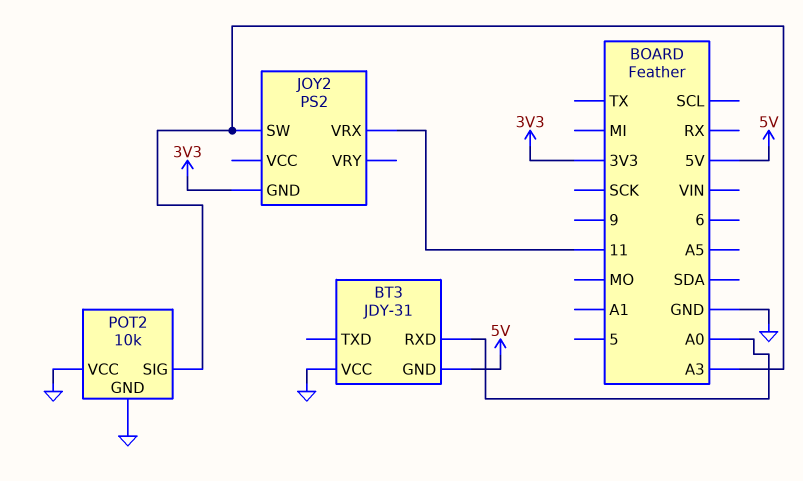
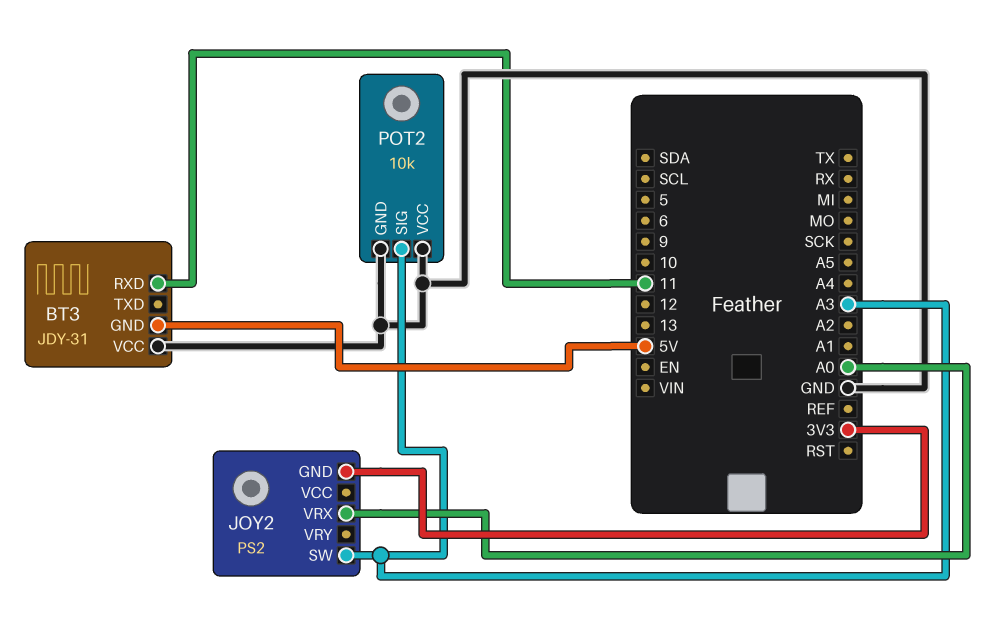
BT3 pin RXD: A0 -> 11
JOY2 pin VRX: 11 -> A0

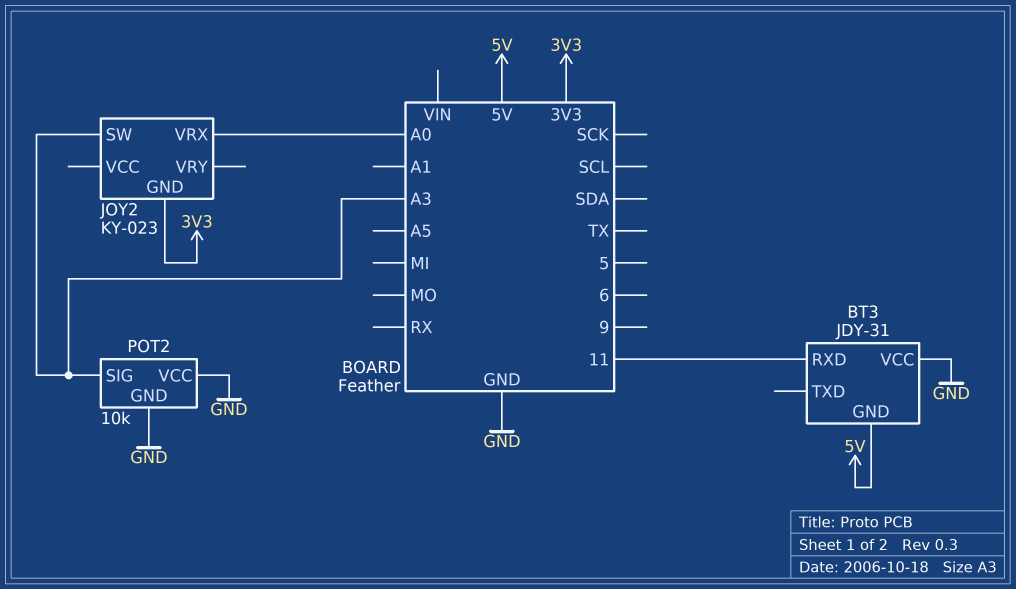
JOY2: PS2 -> KY-023

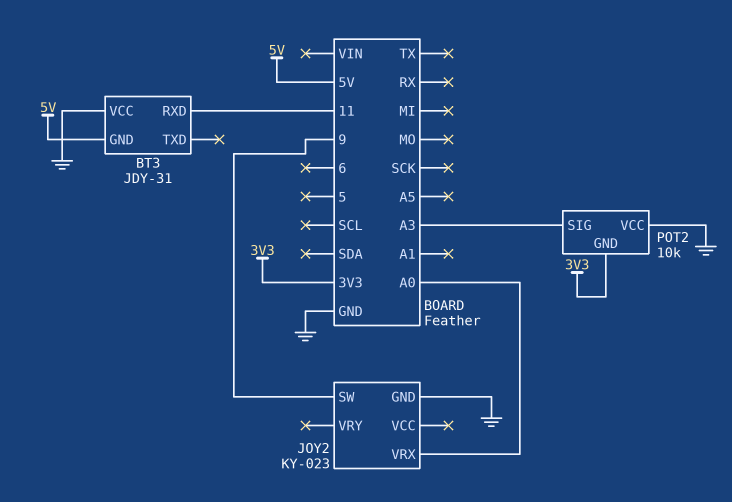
JOY2 pin GND: 3V3 -> GND
JOY2 pin SW: A3 -> 9
POT2 pin GND: GND -> 3V3

